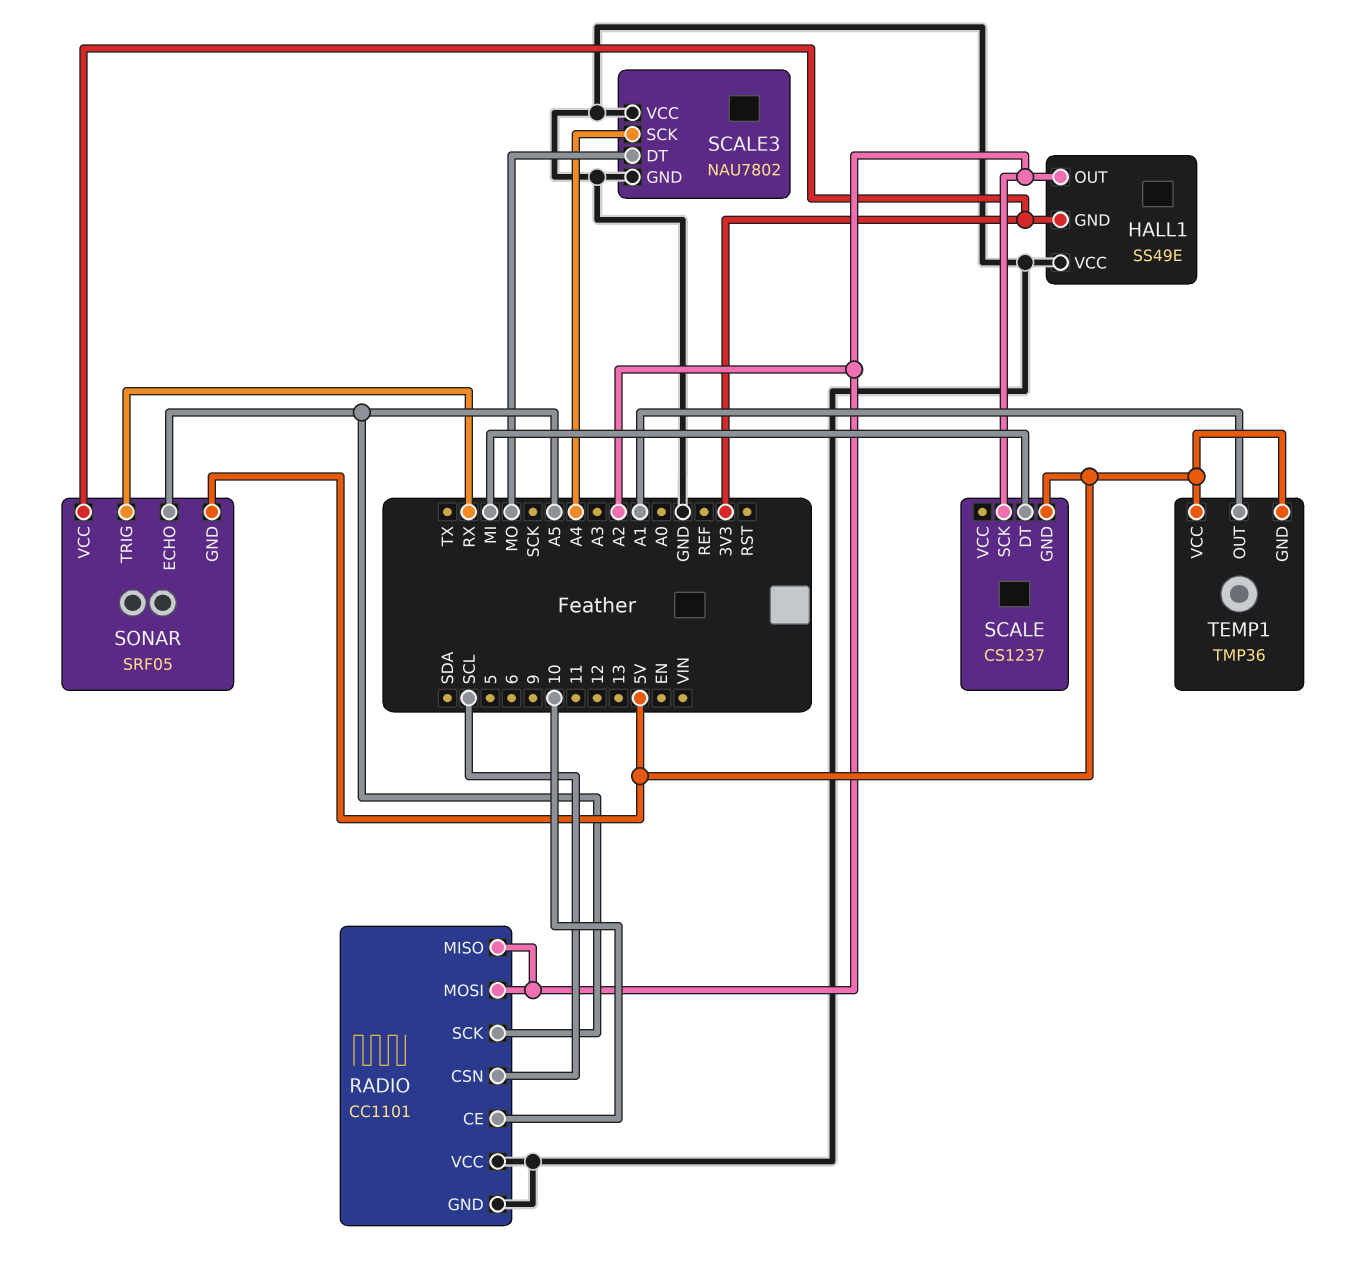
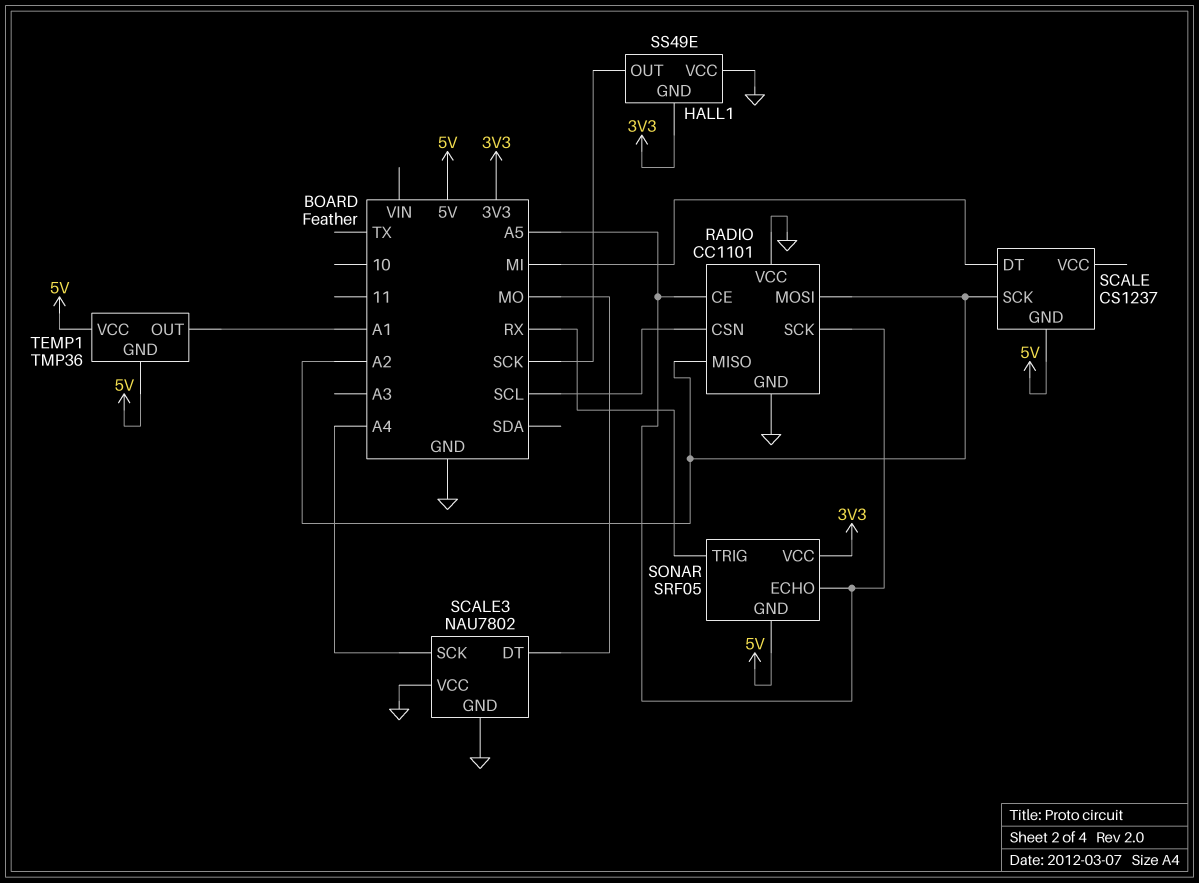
HALL1 pin OUT: A2 -> SCK
RADIO pin CE: 10 -> A5

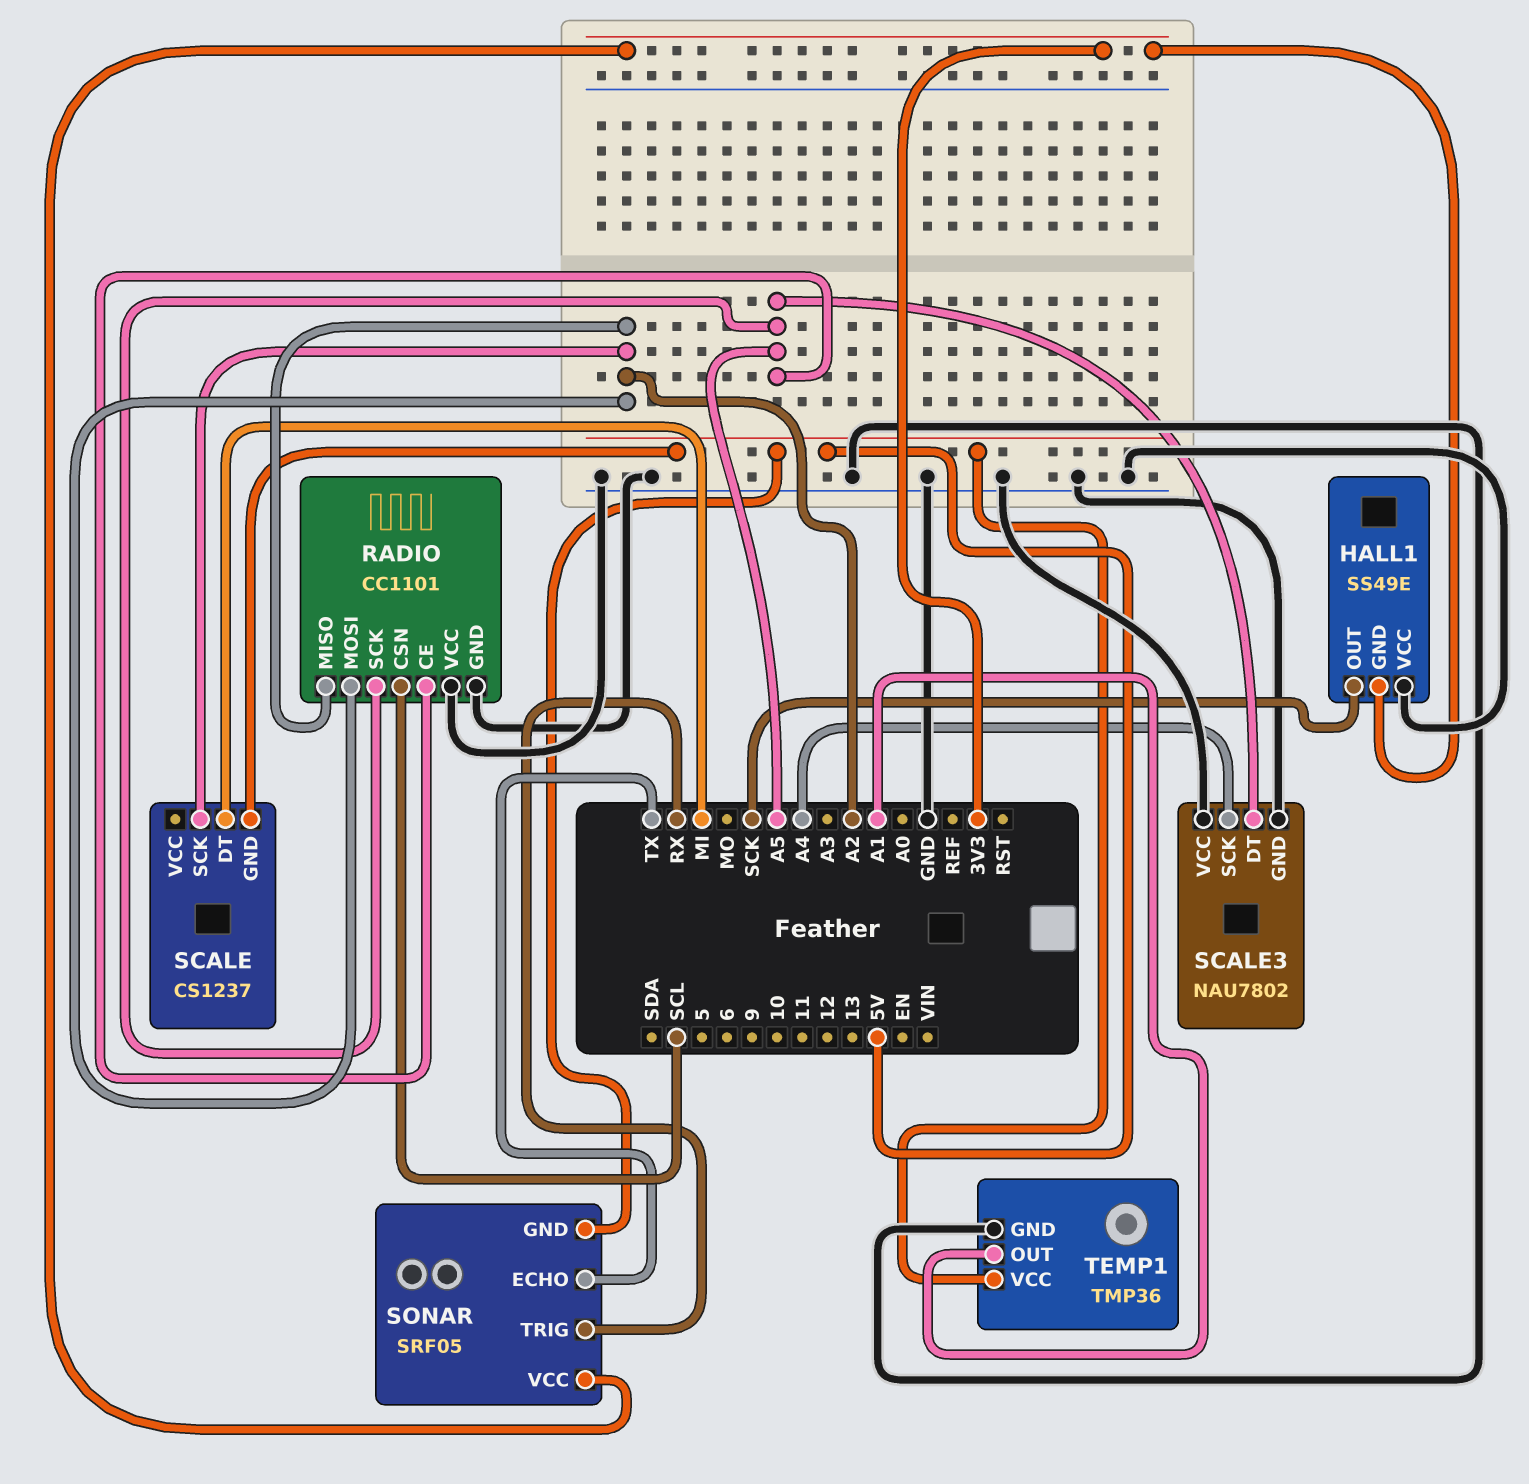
SCALE3 pin DT: MO -> A5
SONAR pin ECHO: A5 -> TX
TEMP1 pin GND: 5V -> GND

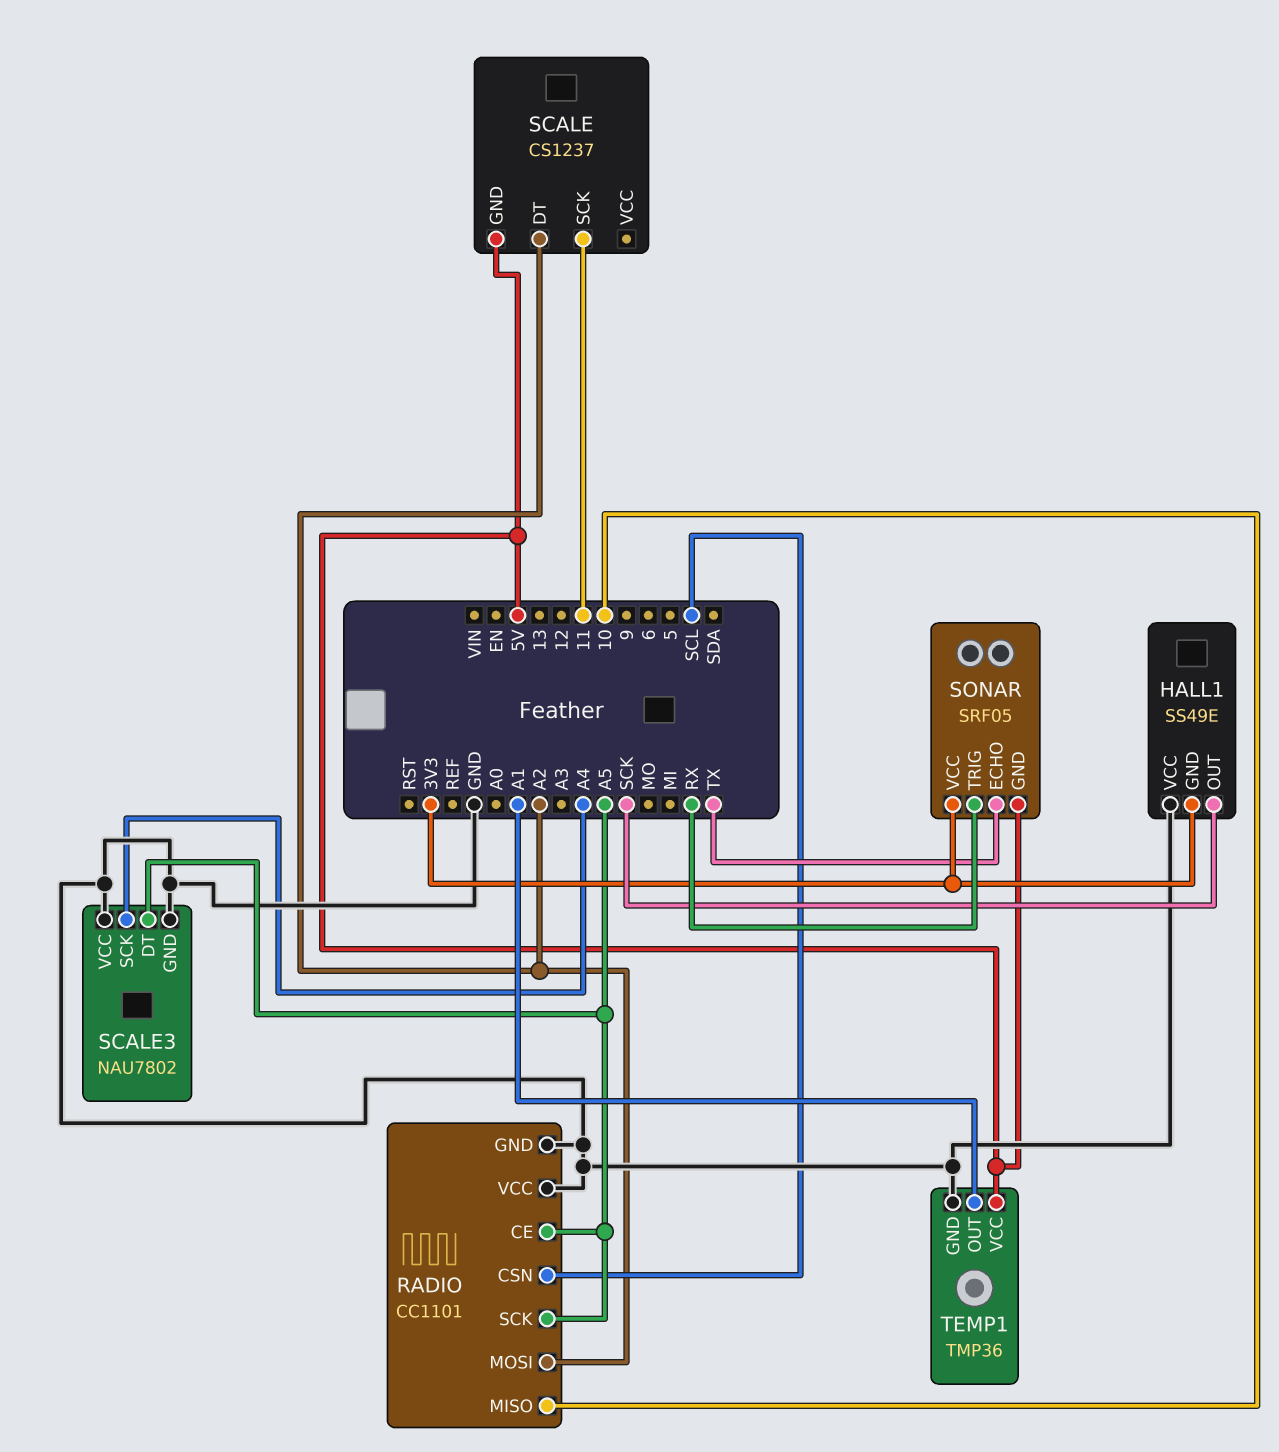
RADIO pin MISO: A2 -> 10
SCALE pin DT: MI -> A2
SCALE pin SCK: A2 -> 11

